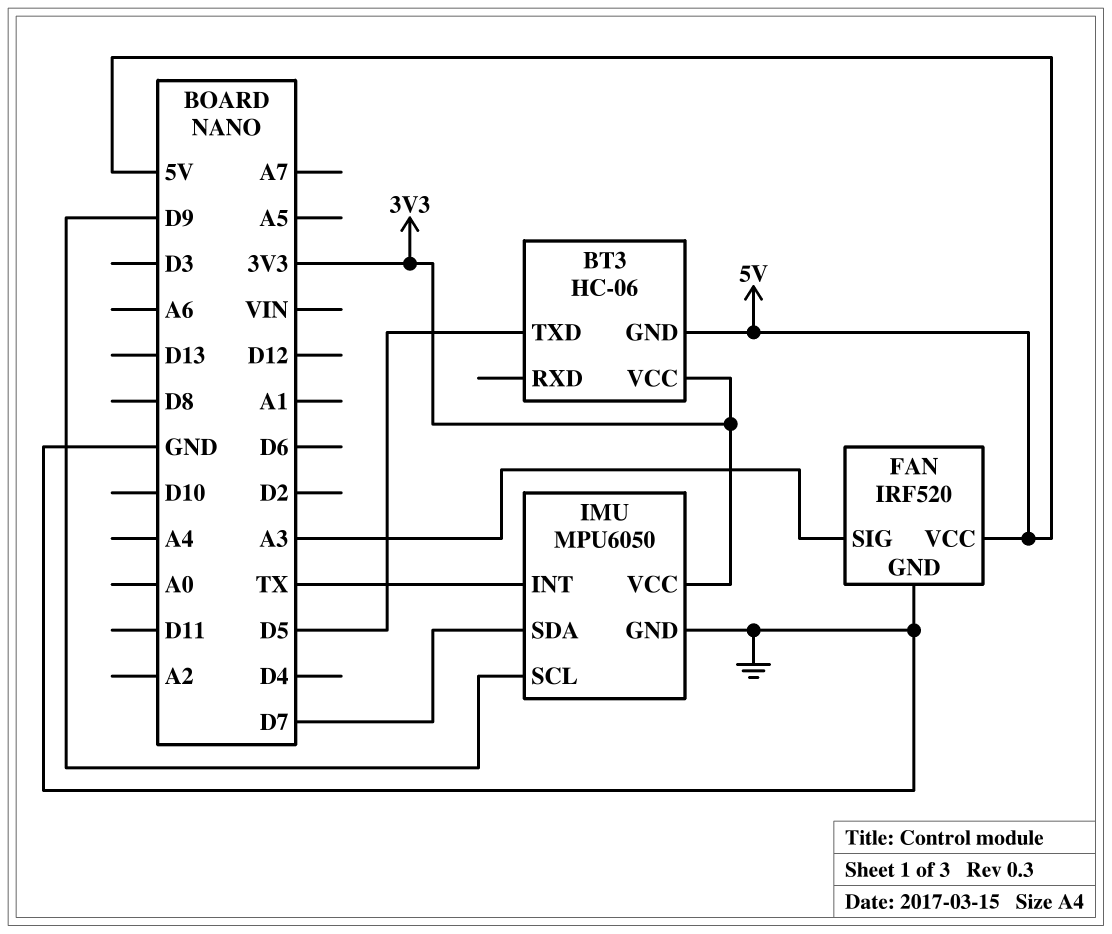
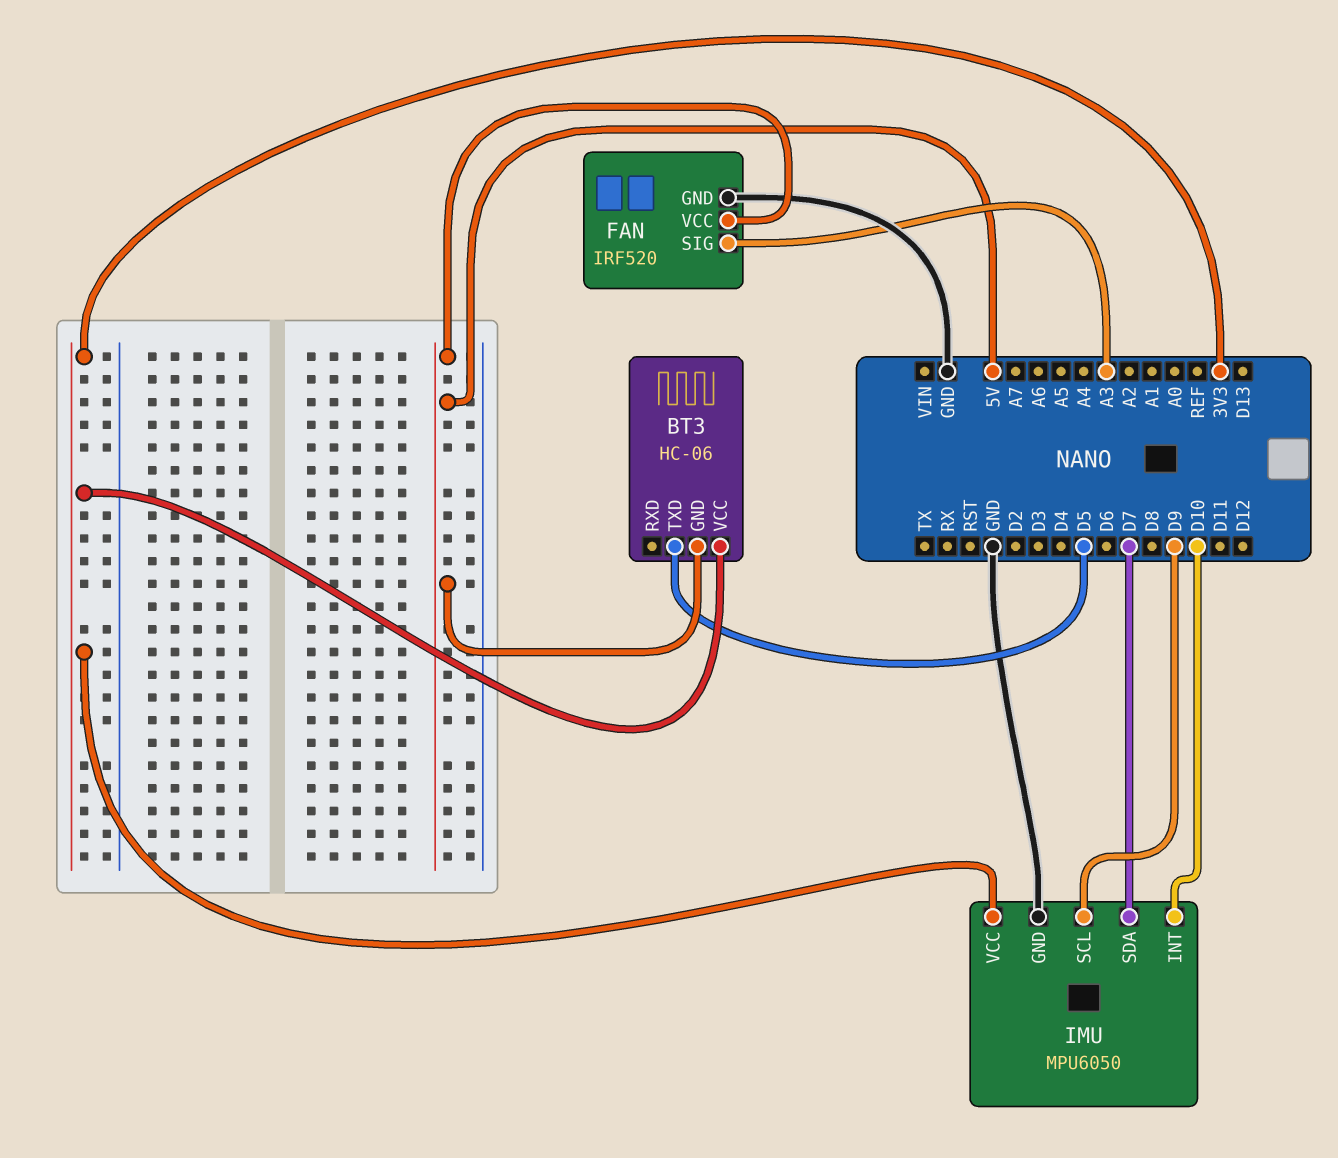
IMU pin INT: TX -> D10

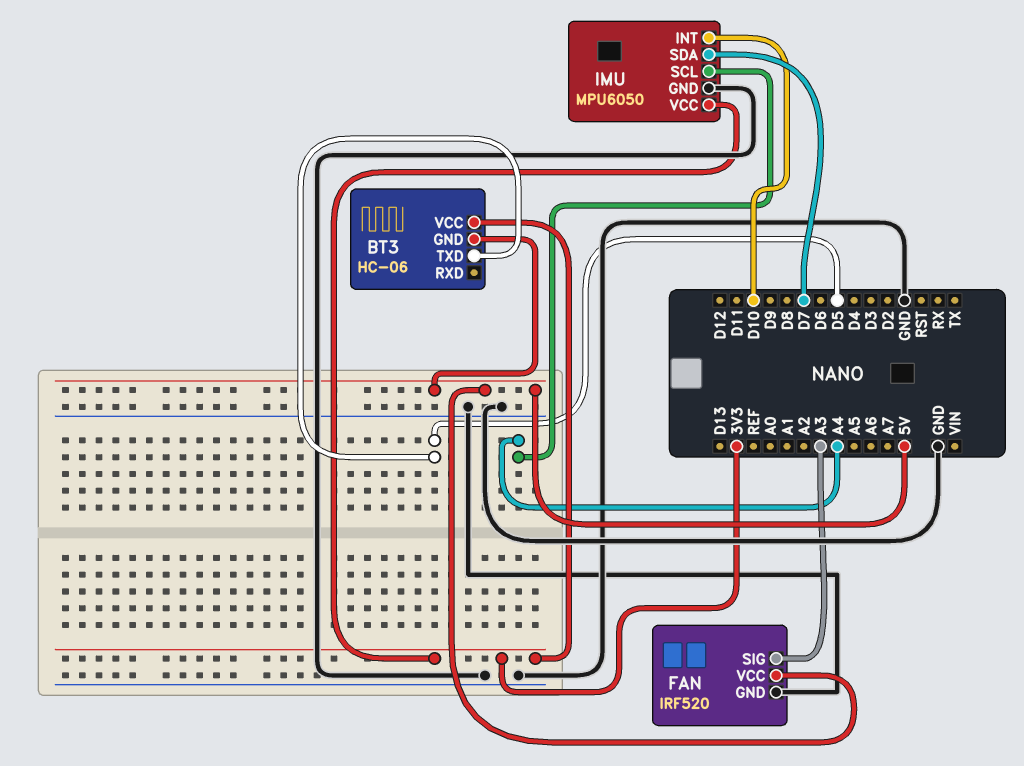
IMU pin SCL: D9 -> A4

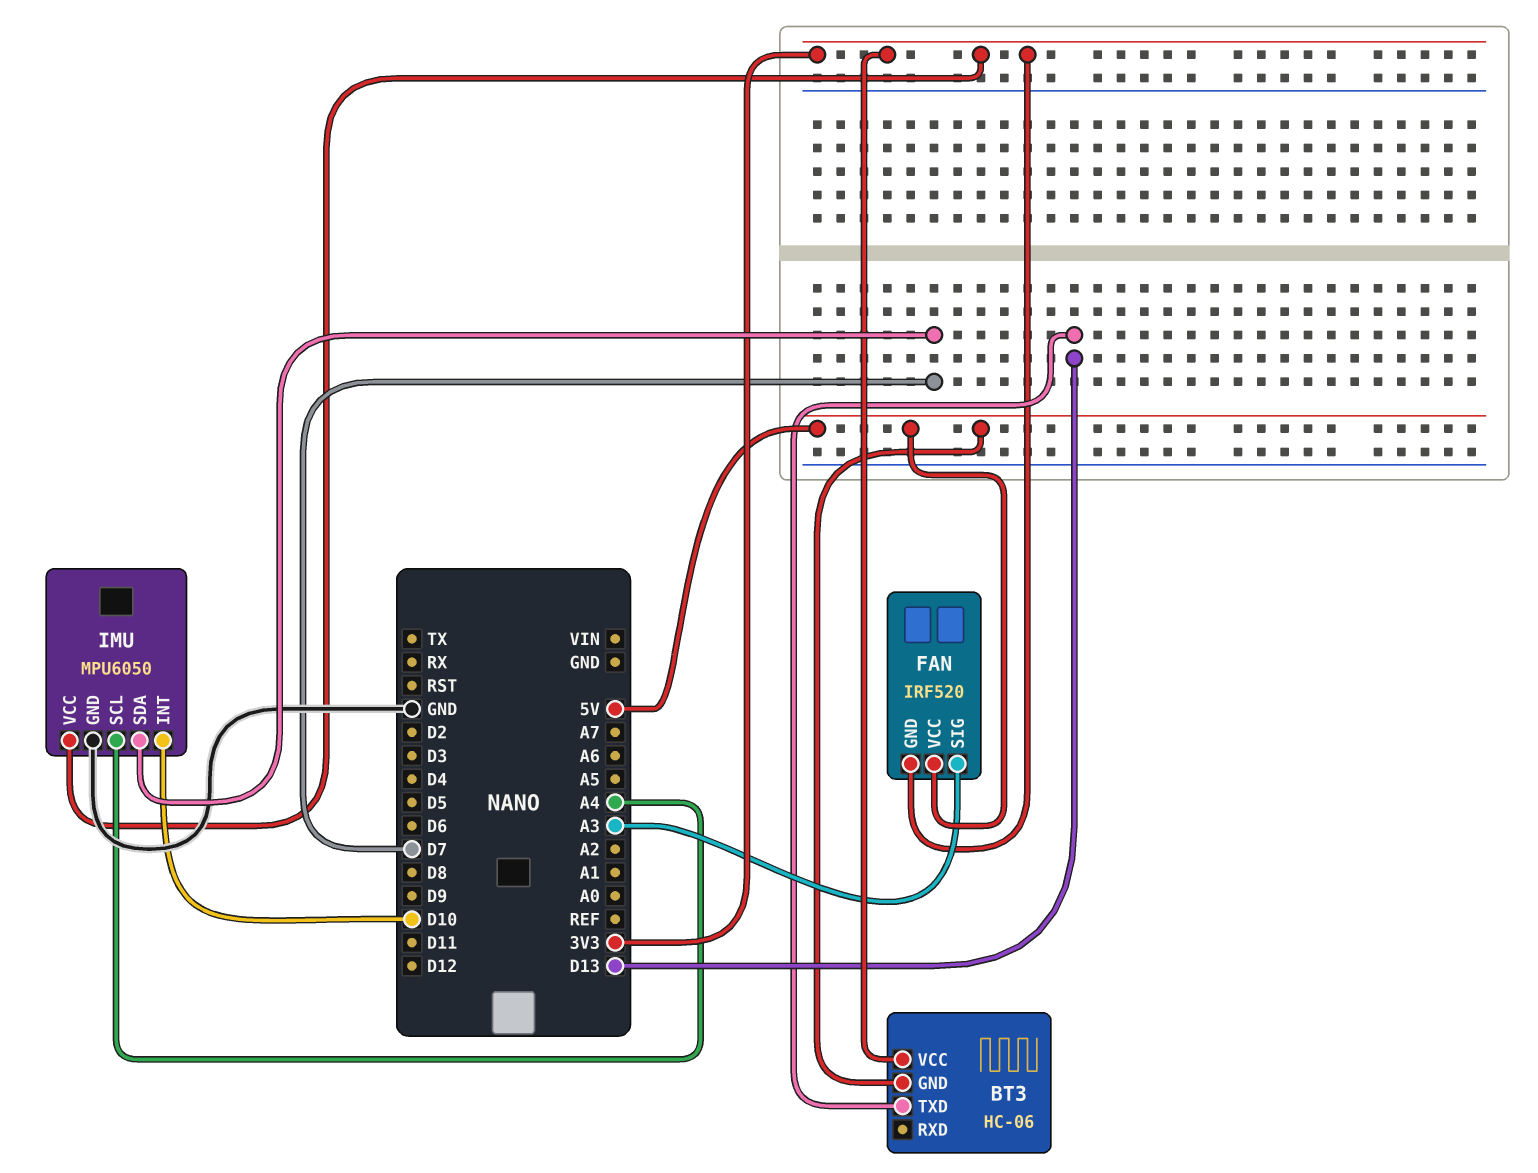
BT3 pin TXD: D5 -> D13
FAN pin GND: GND -> 3V3

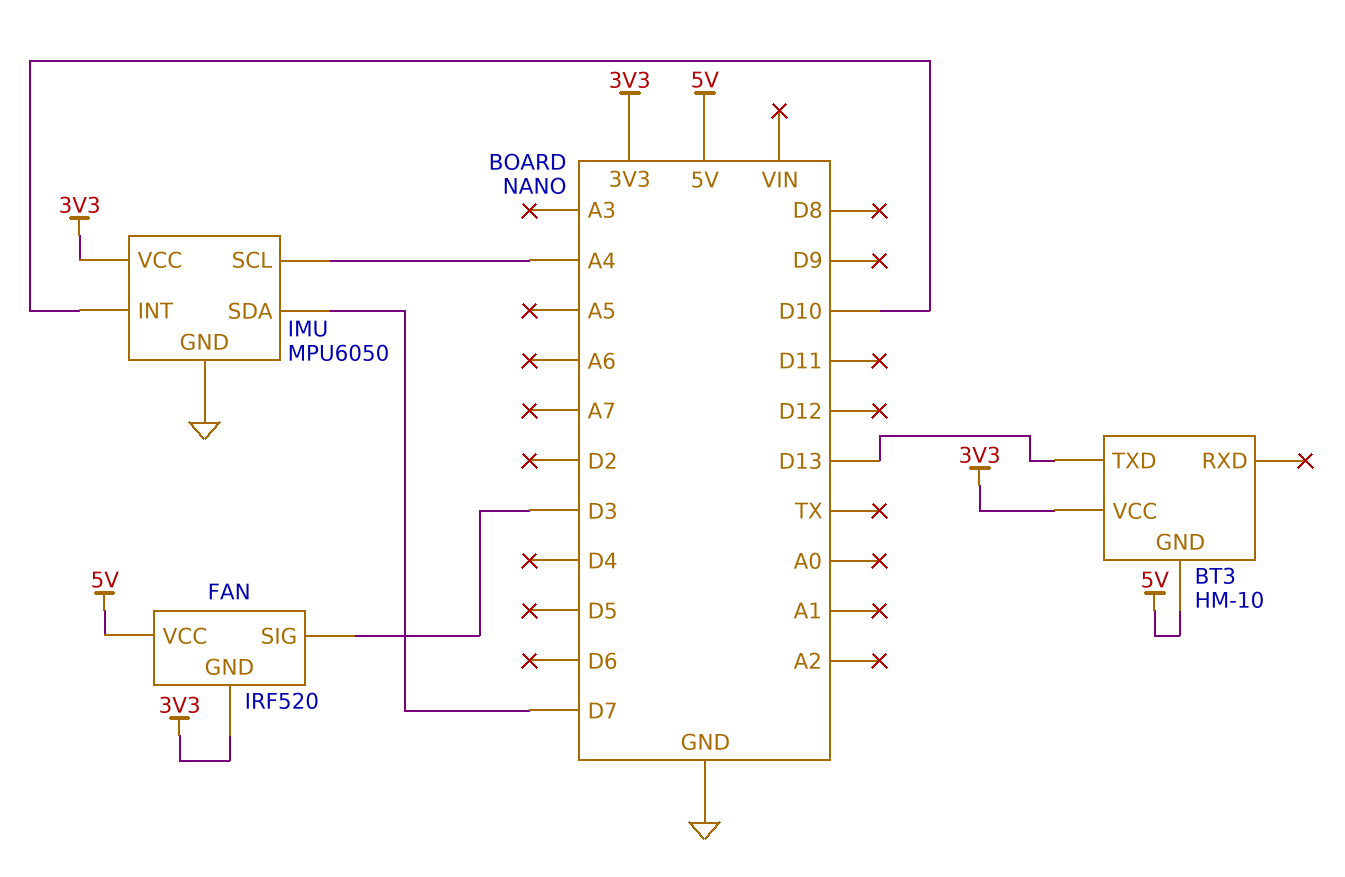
BT3: HC-06 -> HM-10
FAN pin SIG: A3 -> D3

